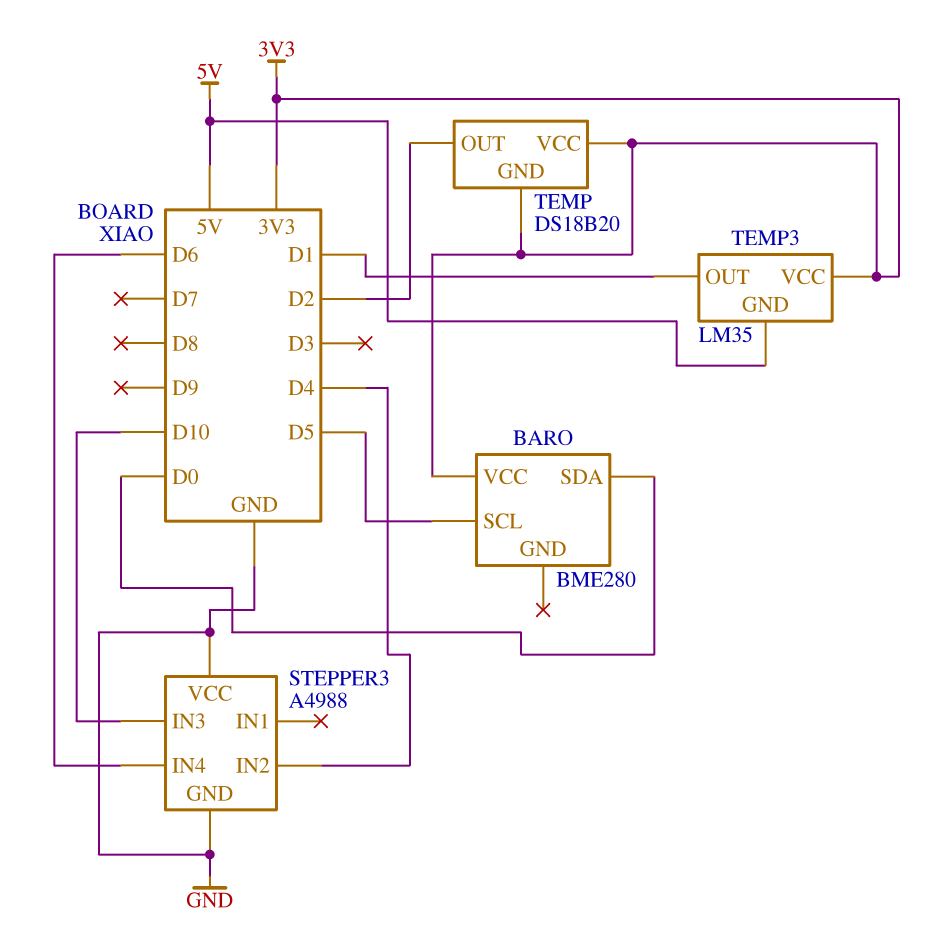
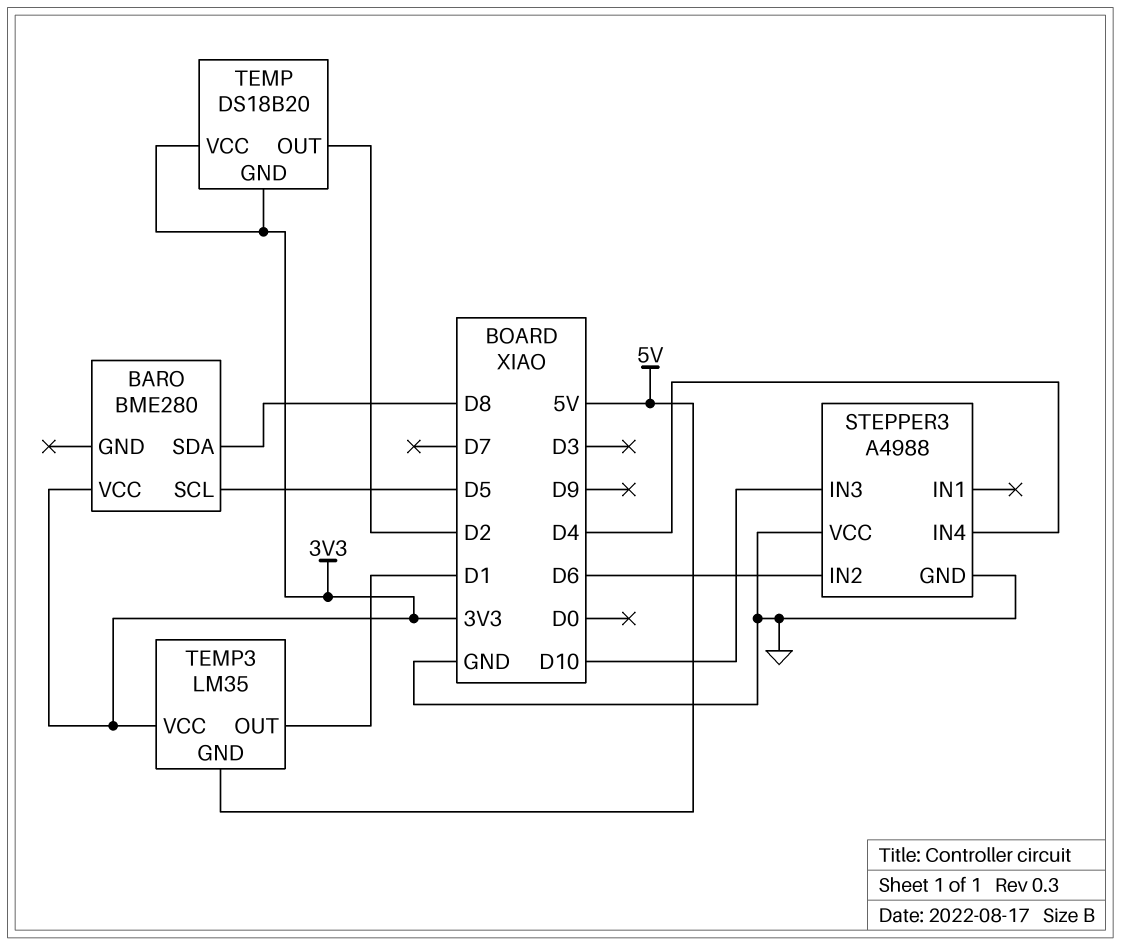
BARO pin SDA: D0 -> D8
STEPPER3 pin IN2: D4 -> D6
STEPPER3 pin IN4: D6 -> D4

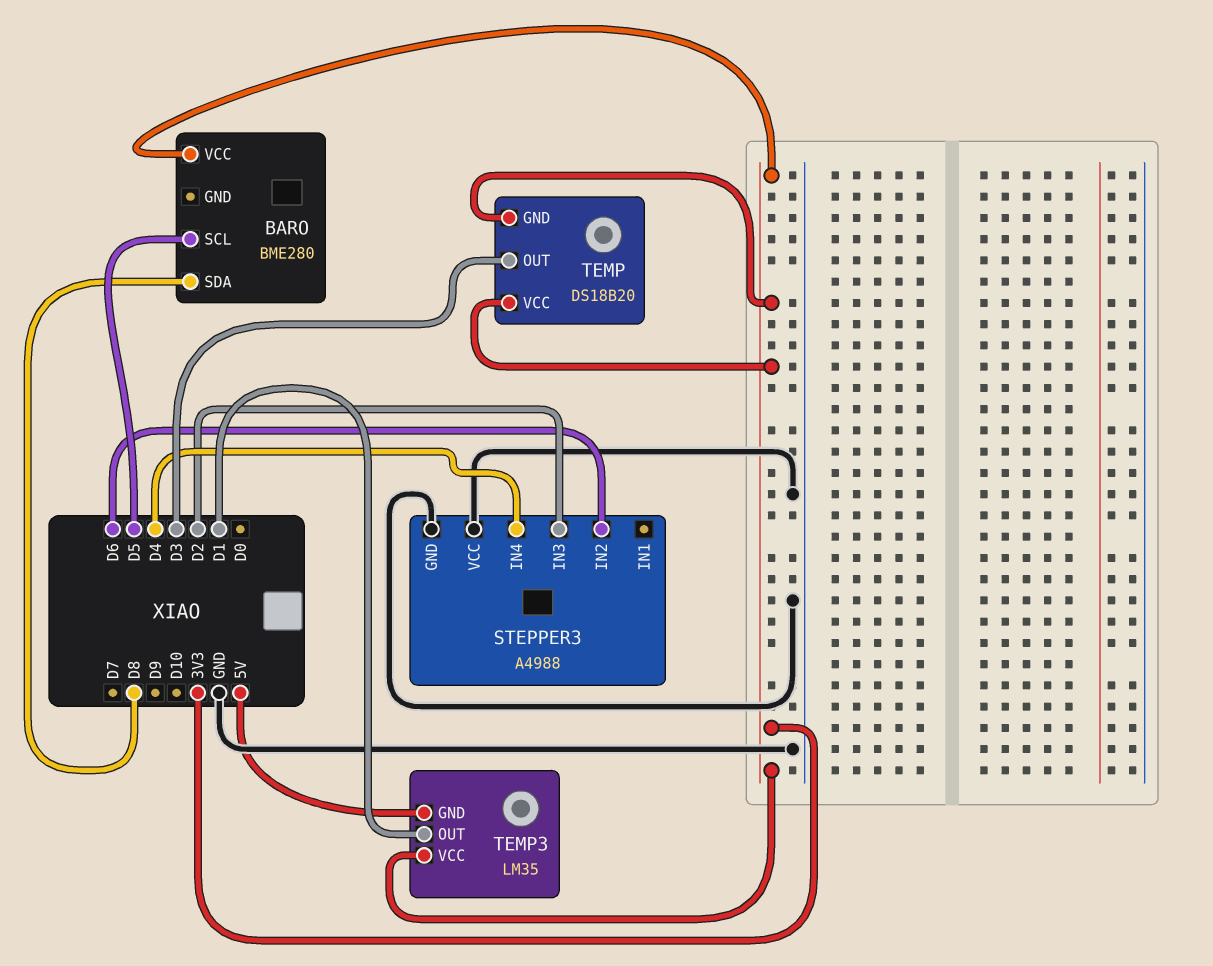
STEPPER3 pin IN3: D10 -> D2
TEMP pin OUT: D2 -> D3

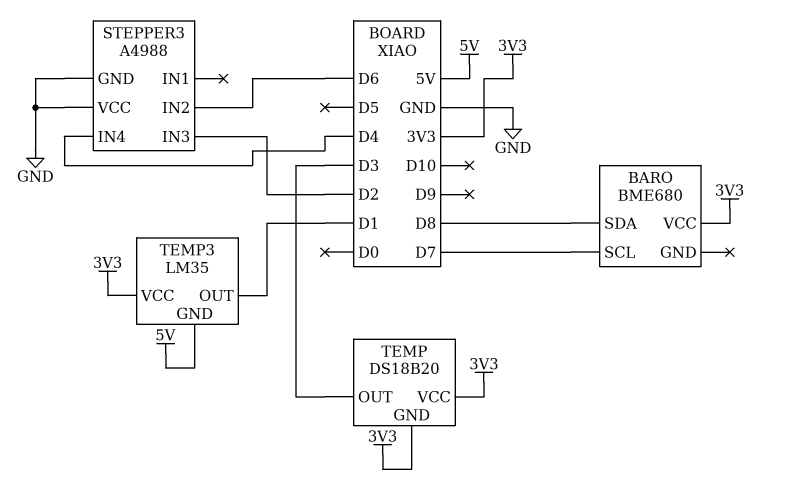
BARO: BME280 -> BME680
BARO pin SCL: D5 -> D7

